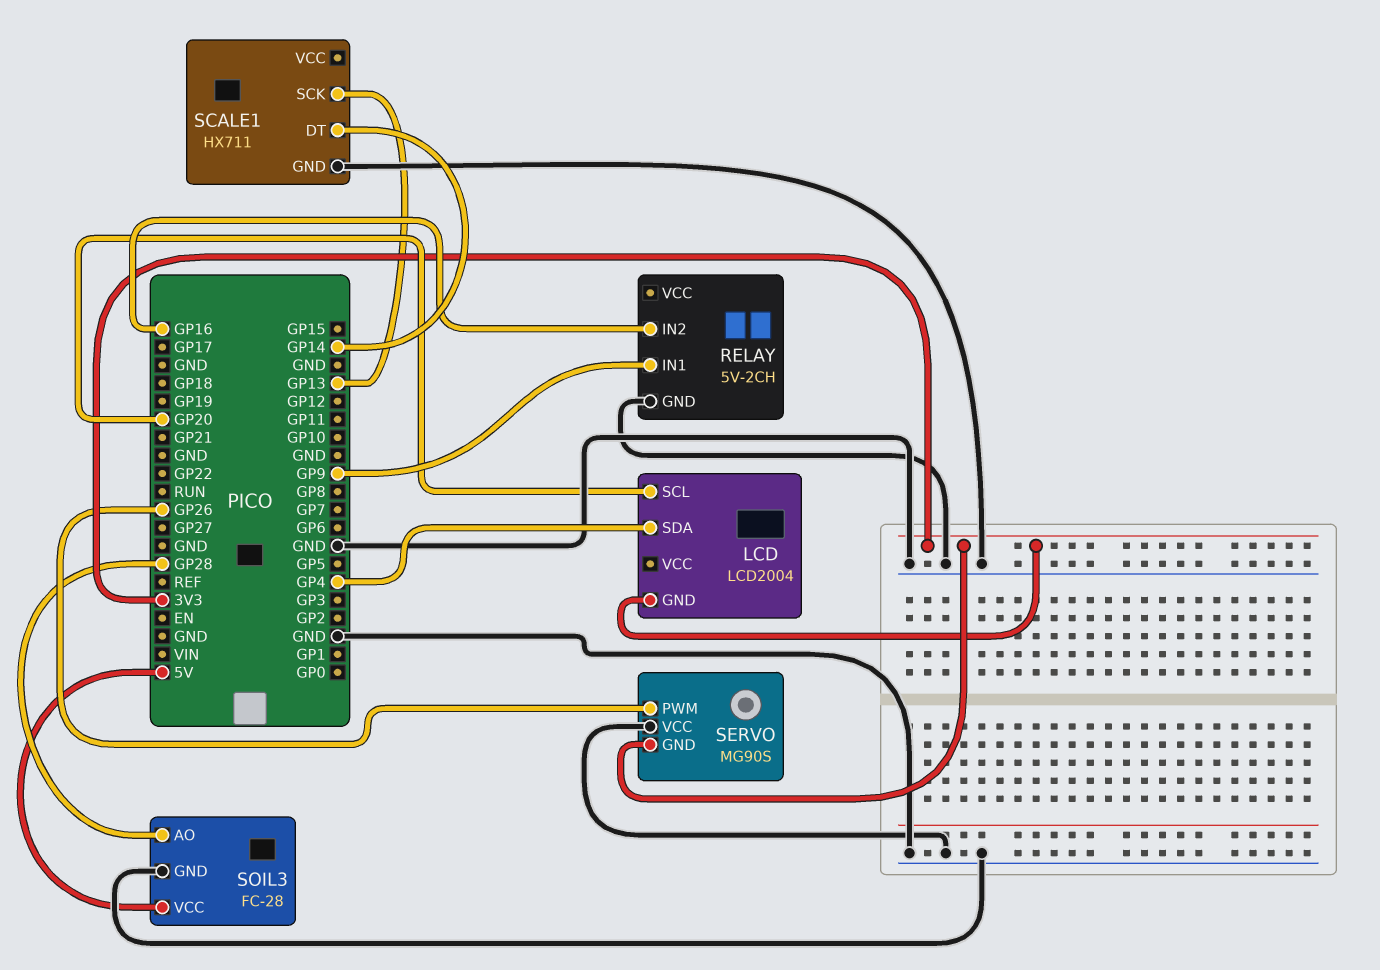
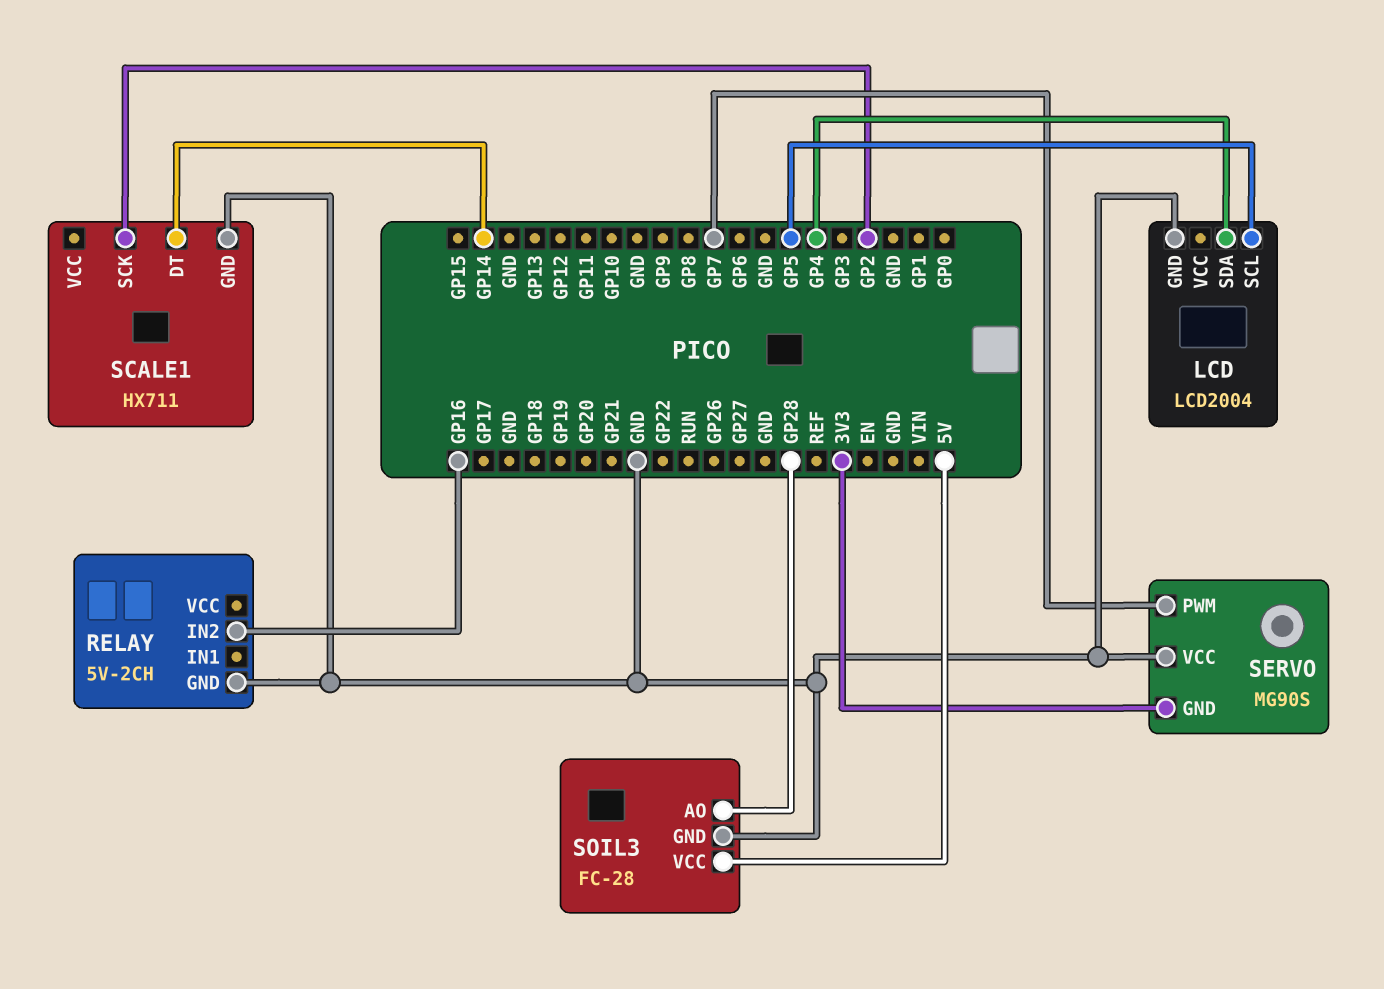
LCD pin GND: 3V3 -> GND
LCD pin SCL: GP20 -> GP5
RELAY pin IN1: GP9 -> none
SCALE1 pin SCK: GP13 -> GP2
SERVO pin PWM: GP26 -> GP7

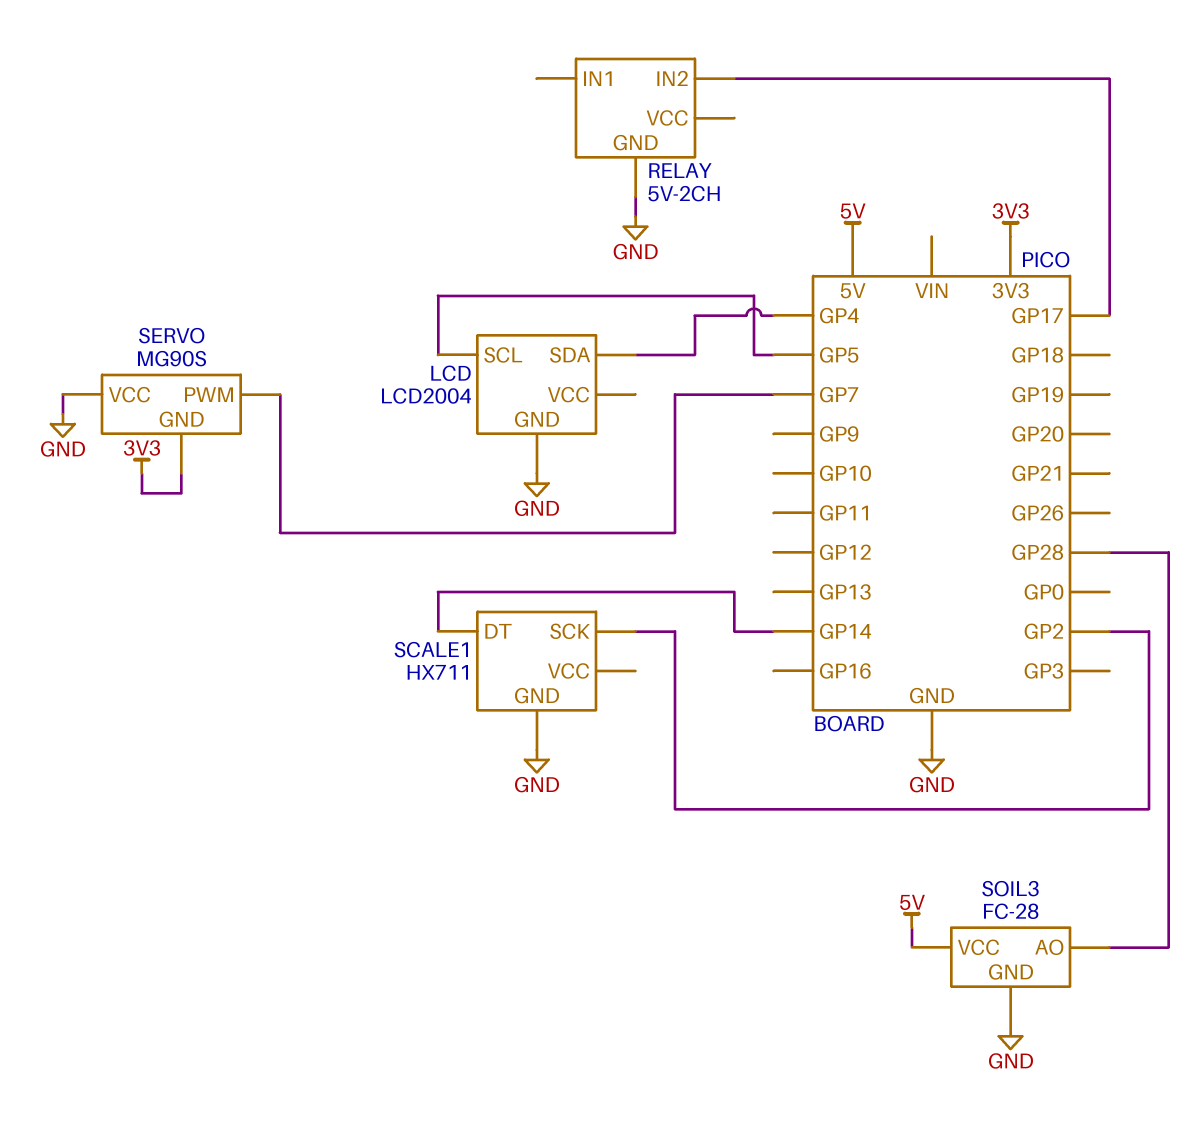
RELAY pin IN2: GP16 -> GP17

